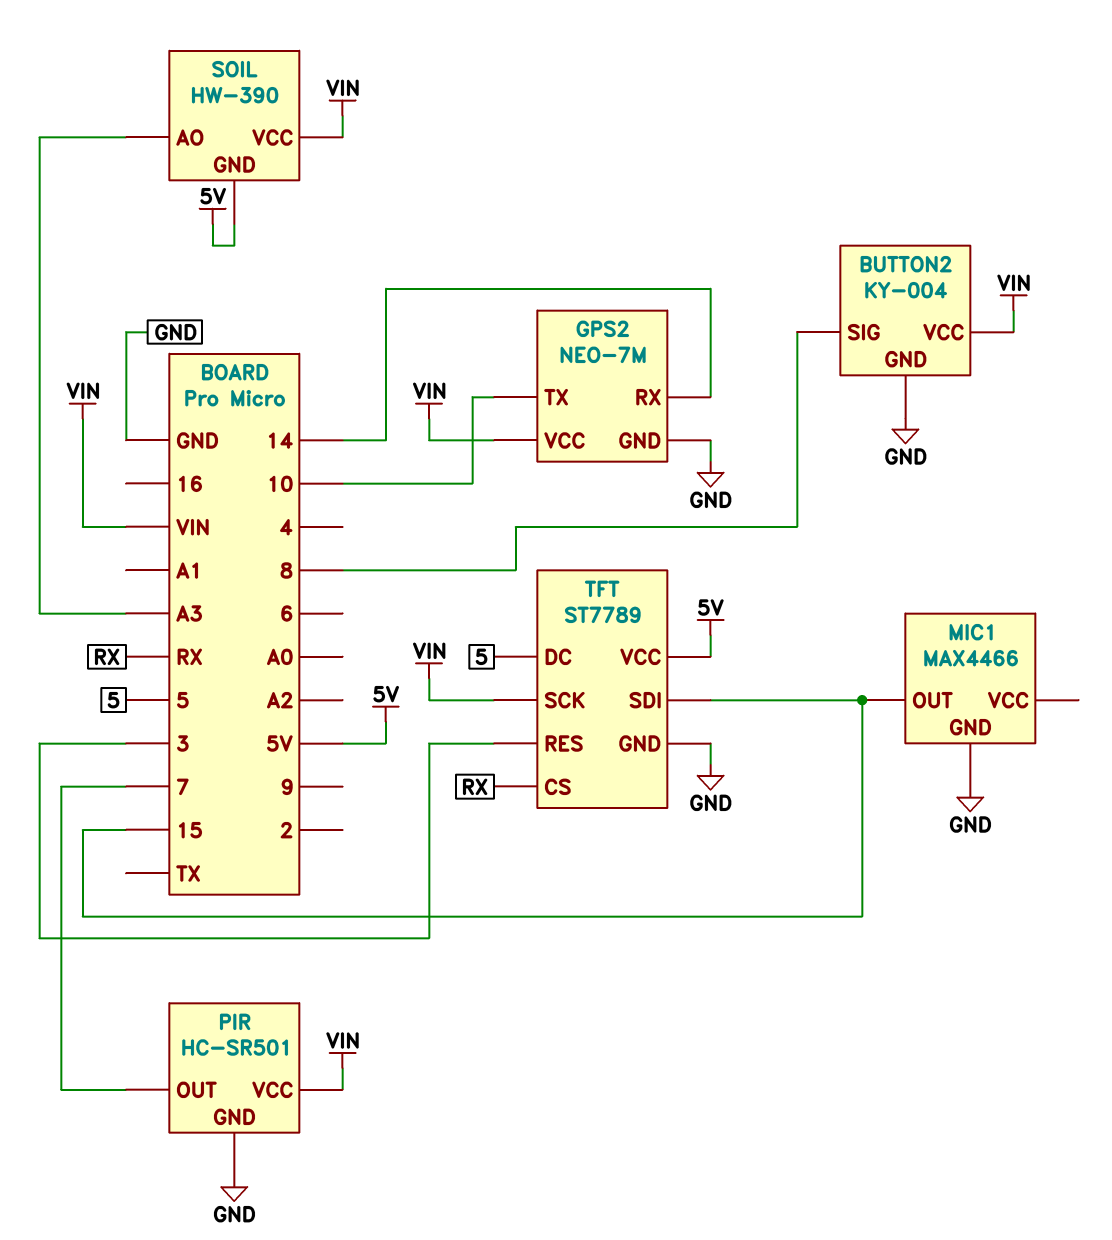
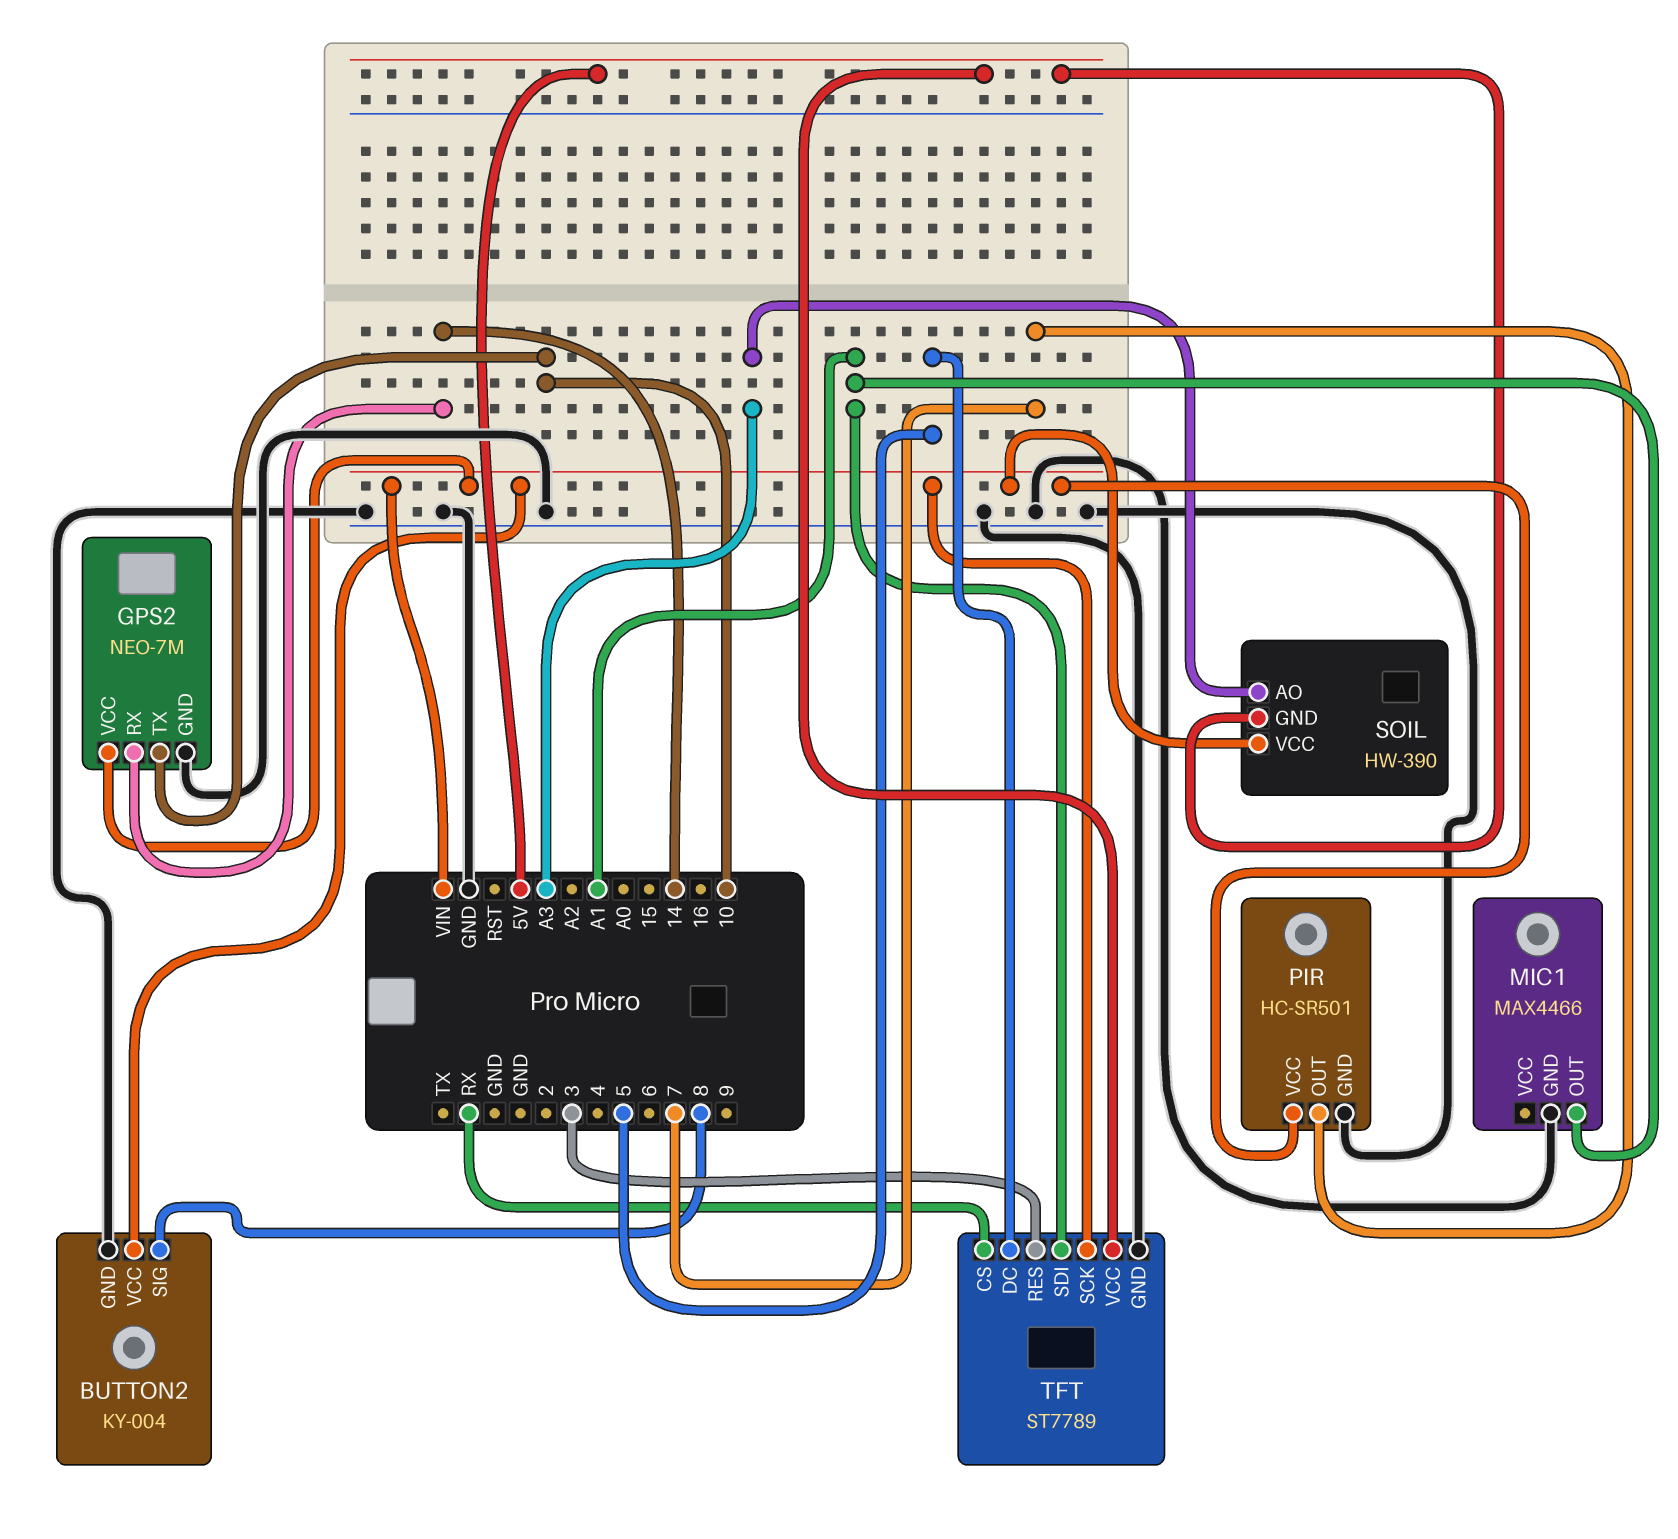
MIC1 pin OUT: 15 -> A1
TFT pin SDI: 15 -> A1

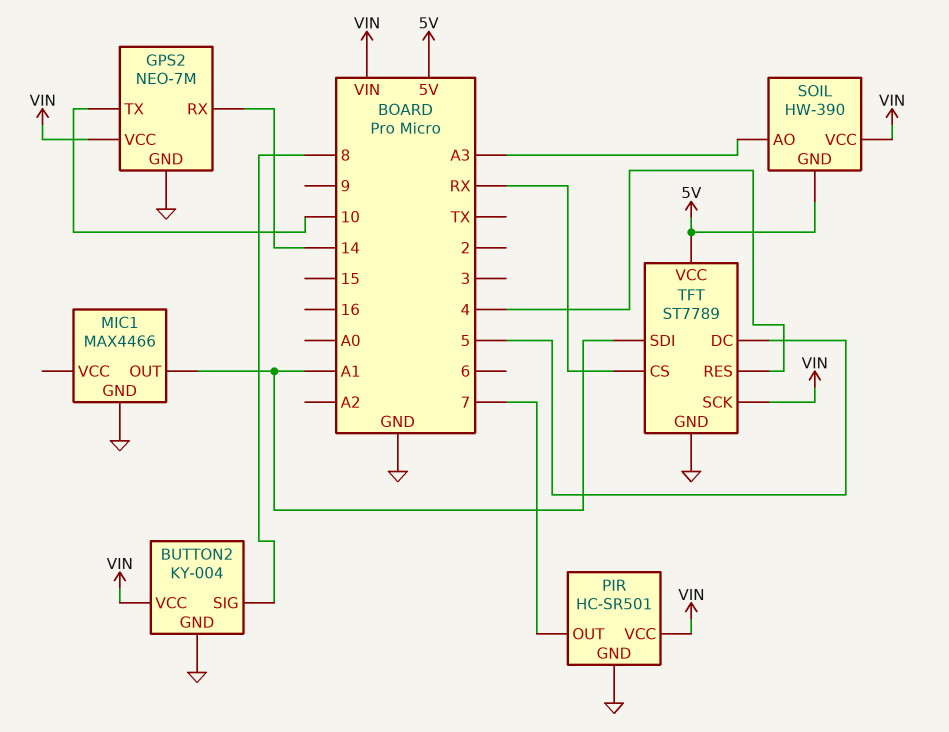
TFT pin RES: 3 -> 4

